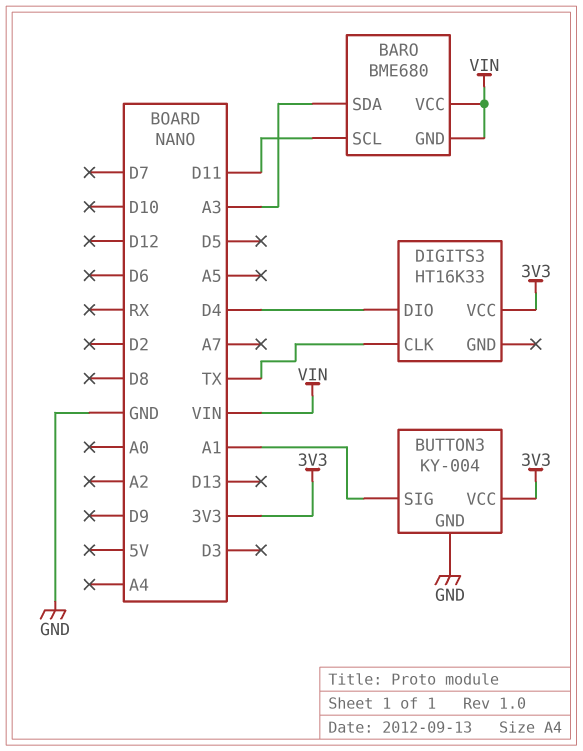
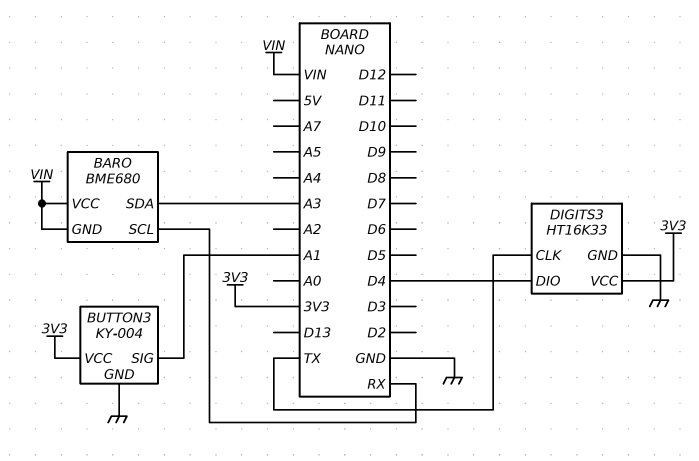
BARO pin SCL: D11 -> RX
DIGITS3 pin GND: none -> GND

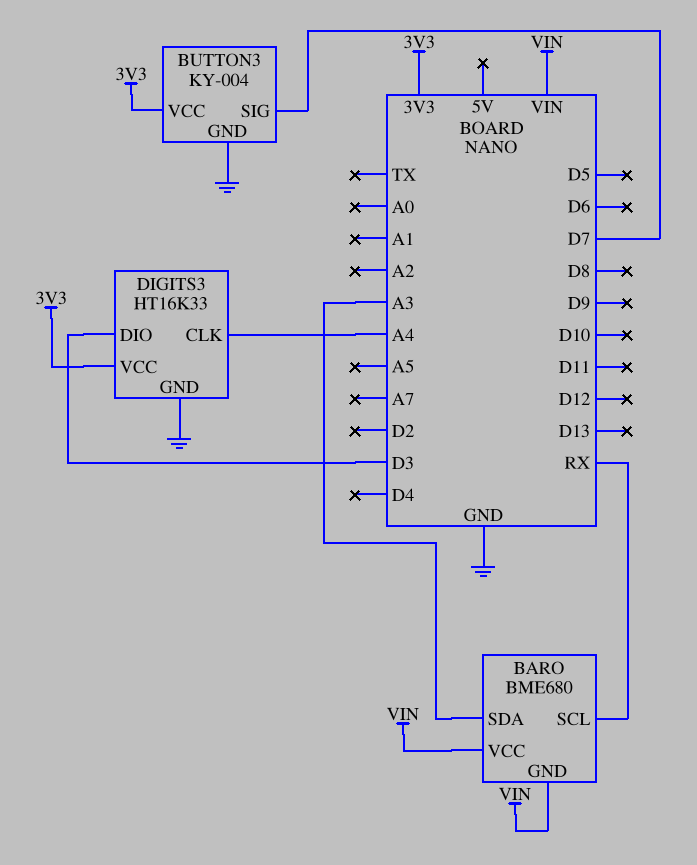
BUTTON3 pin SIG: A1 -> D7
DIGITS3 pin CLK: TX -> A4
DIGITS3 pin DIO: D4 -> D3

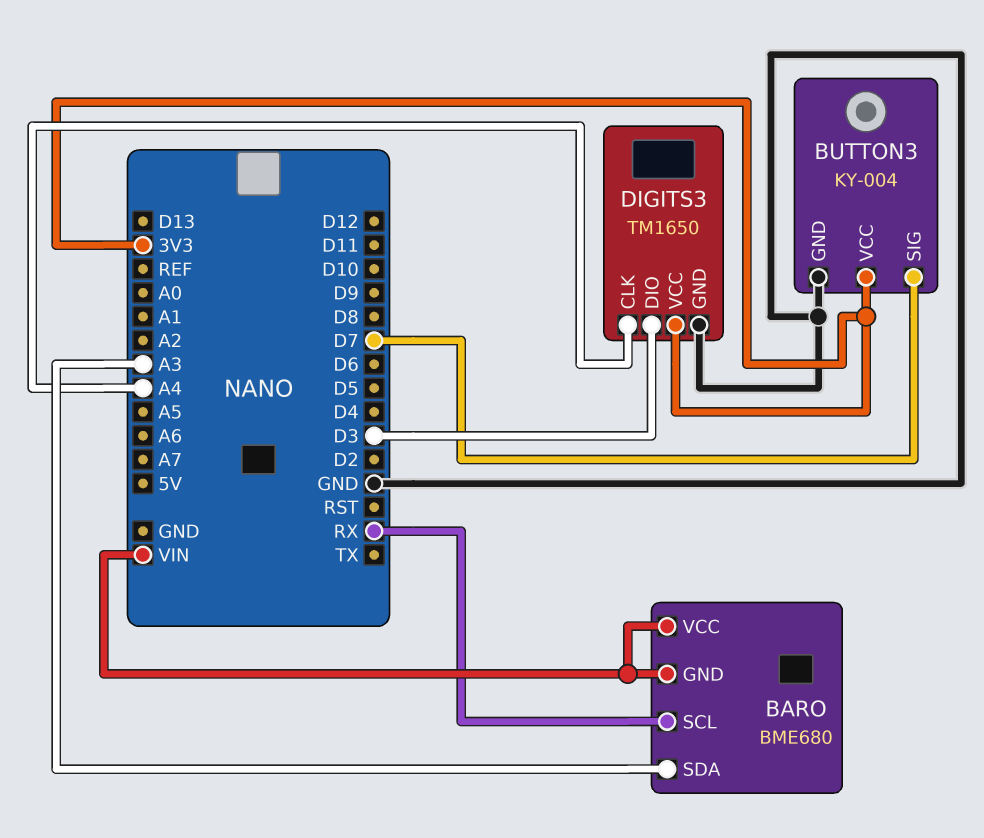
DIGITS3: HT16K33 -> TM1650

